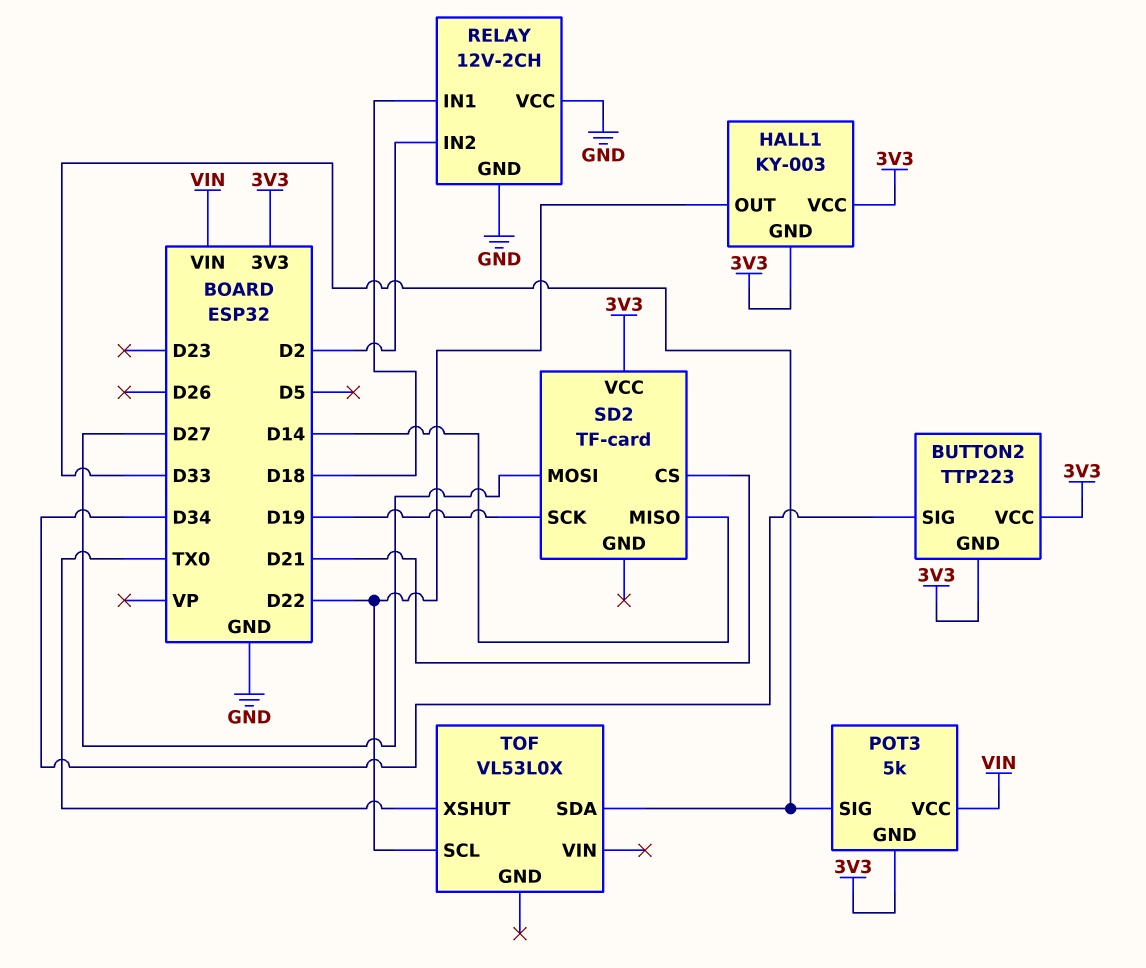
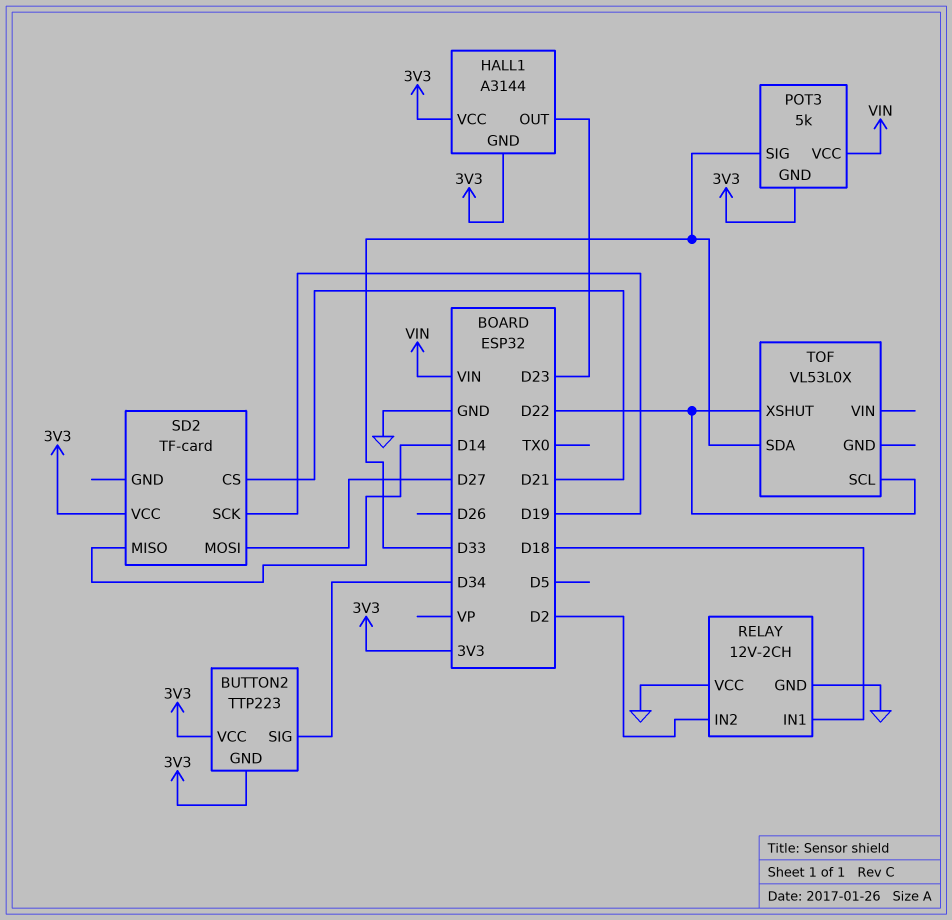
HALL1: KY-003 -> A3144
HALL1 pin OUT: D22 -> D23
TOF pin XSHUT: TX0 -> D22

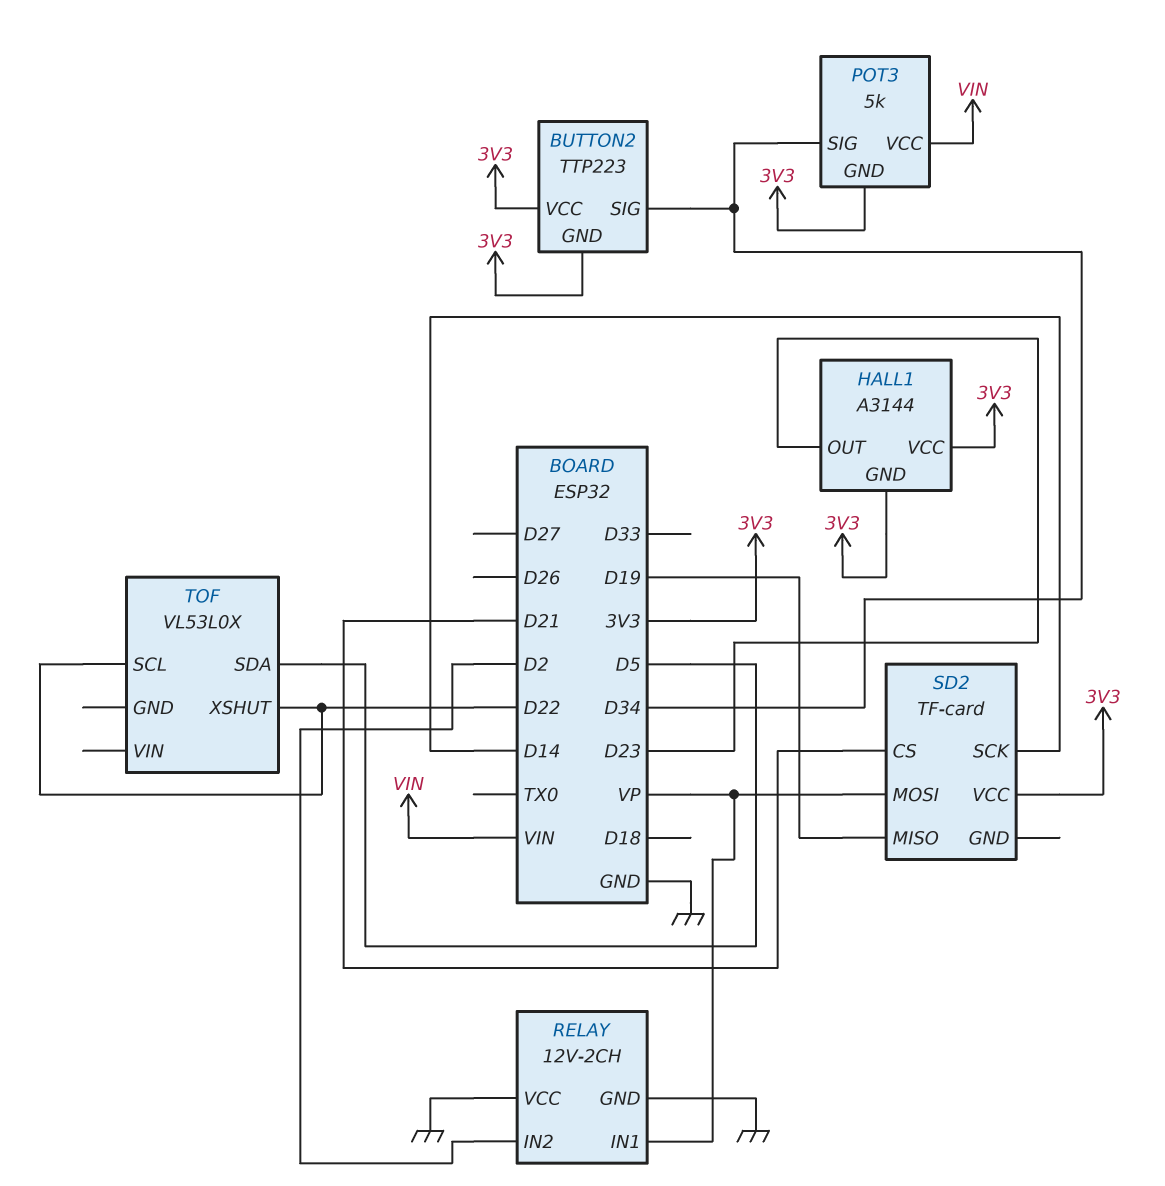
POT3 pin SIG: D33 -> D34
RELAY pin IN1: D18 -> VP
SD2 pin MISO: D14 -> D19
SD2 pin MOSI: D27 -> VP
SD2 pin SCK: D19 -> D14
TOF pin SDA: D33 -> D5

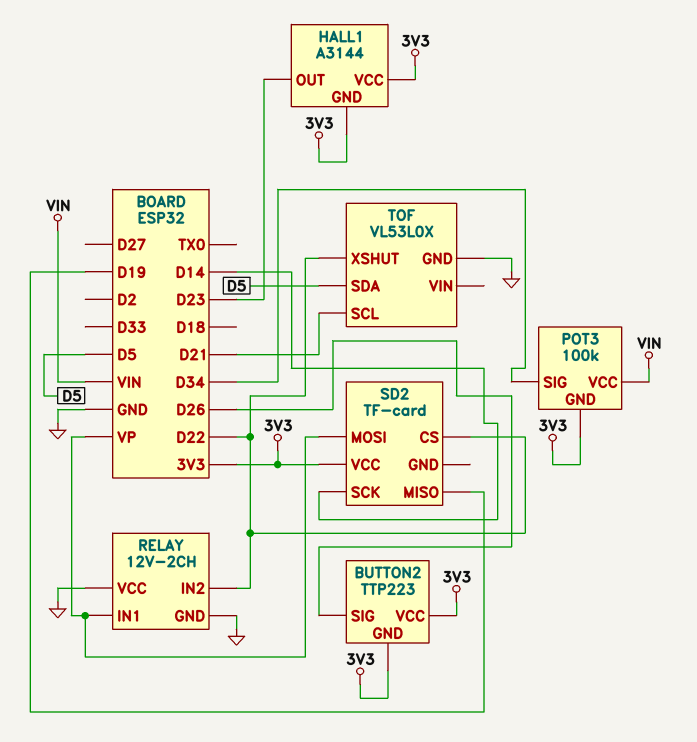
BUTTON2 pin SIG: D34 -> D26
POT3: 5k -> 100k
RELAY pin IN2: D2 -> D22
SD2 pin CS: D21 -> D22
TOF pin GND: none -> GND
TOF pin SCL: D22 -> D21

